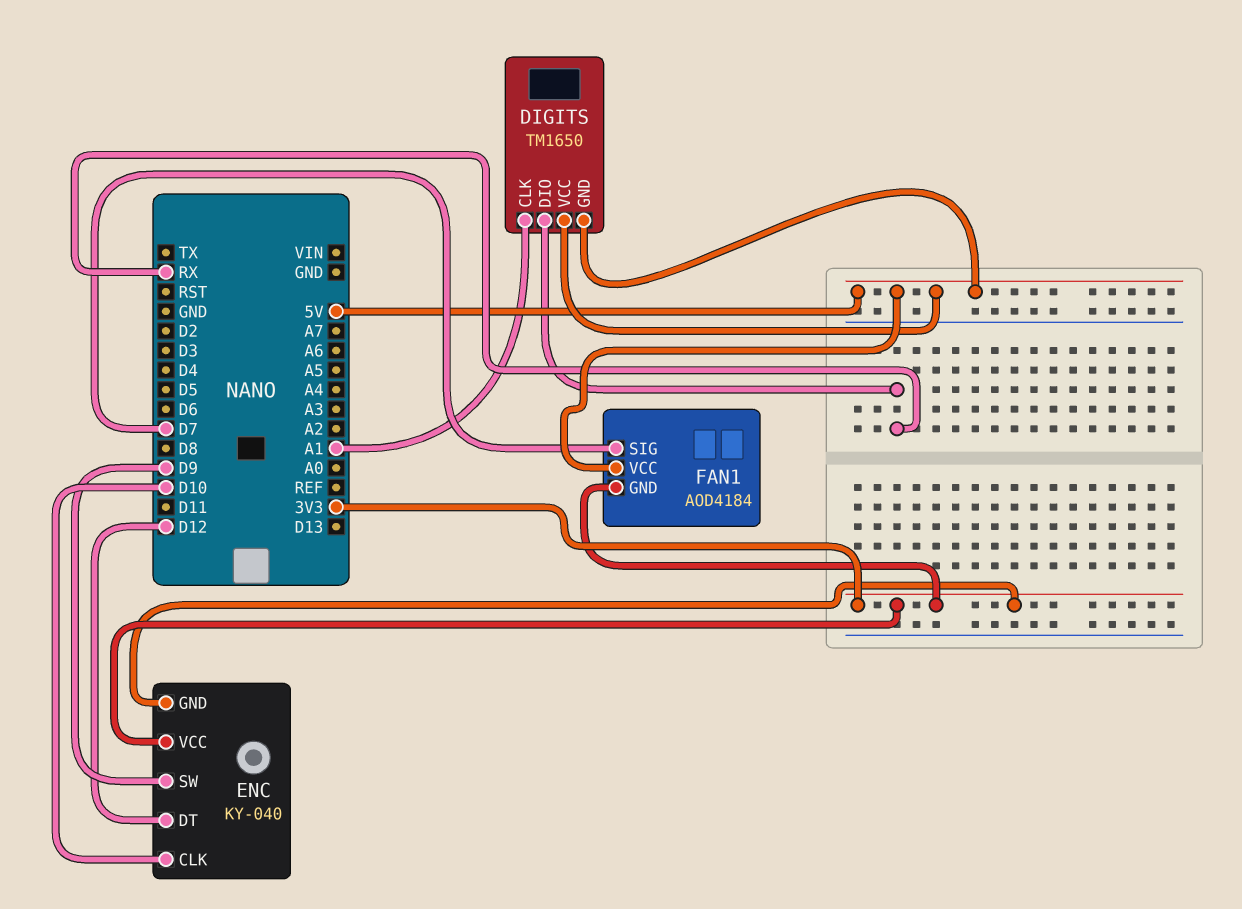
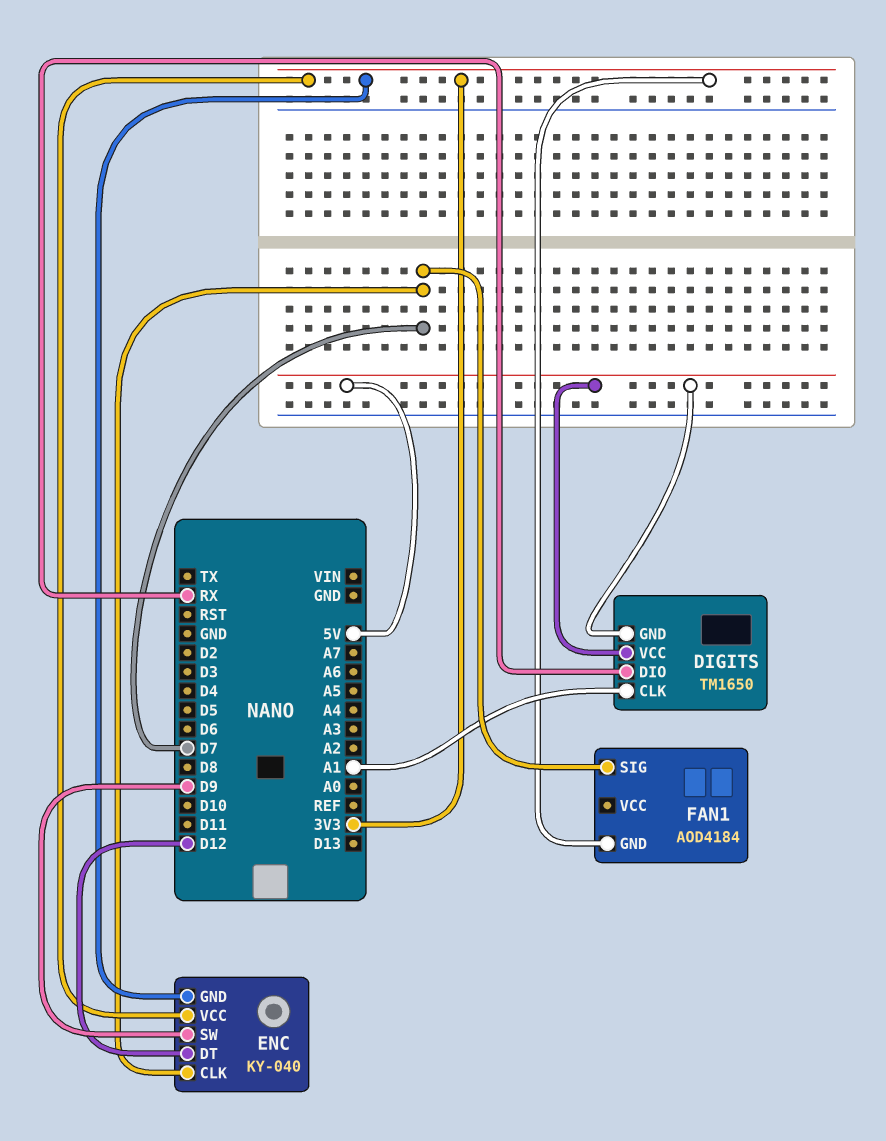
ENC pin CLK: D10 -> D7
FAN1 pin VCC: 5V -> none

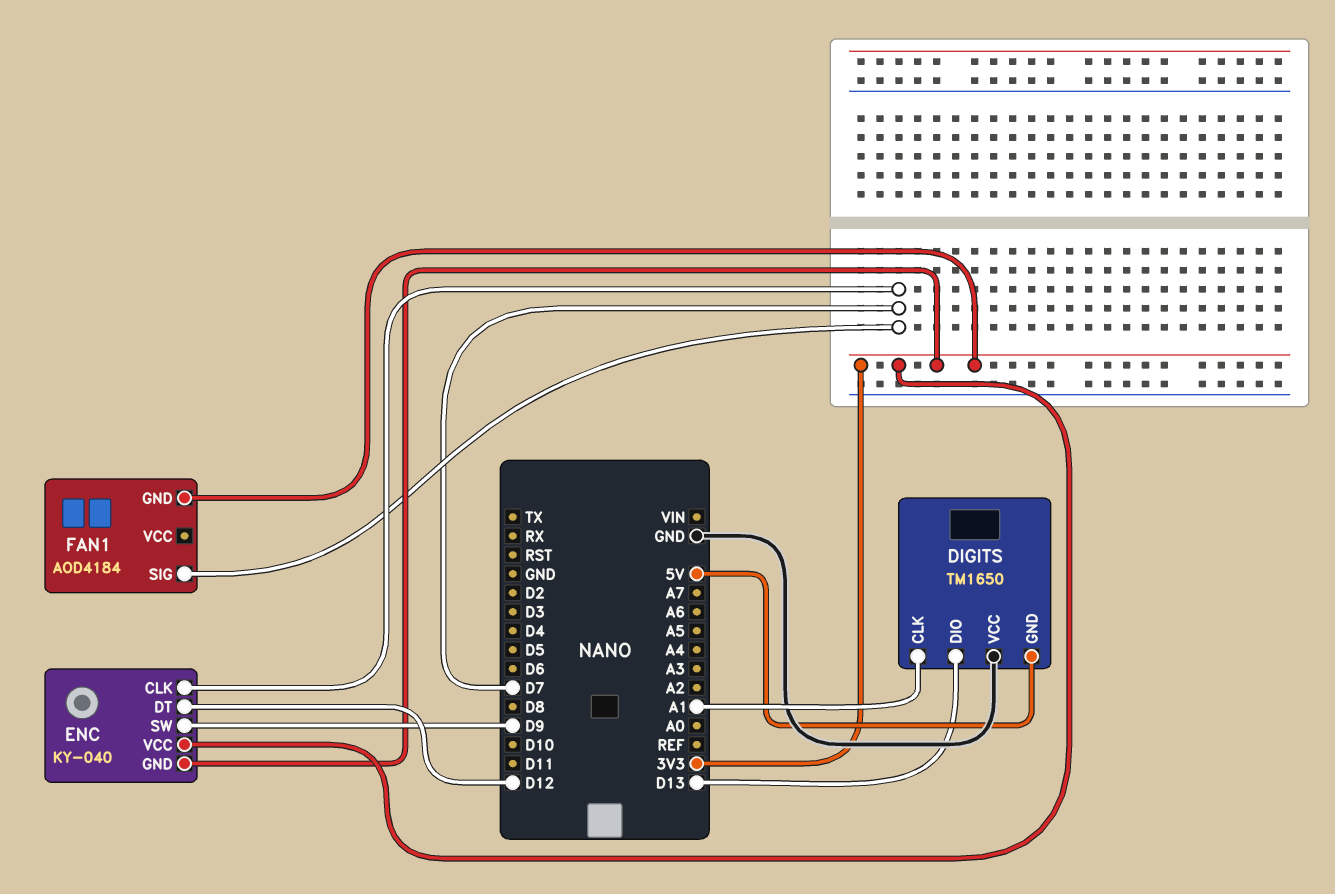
DIGITS pin DIO: RX -> D13
DIGITS pin VCC: 5V -> GND

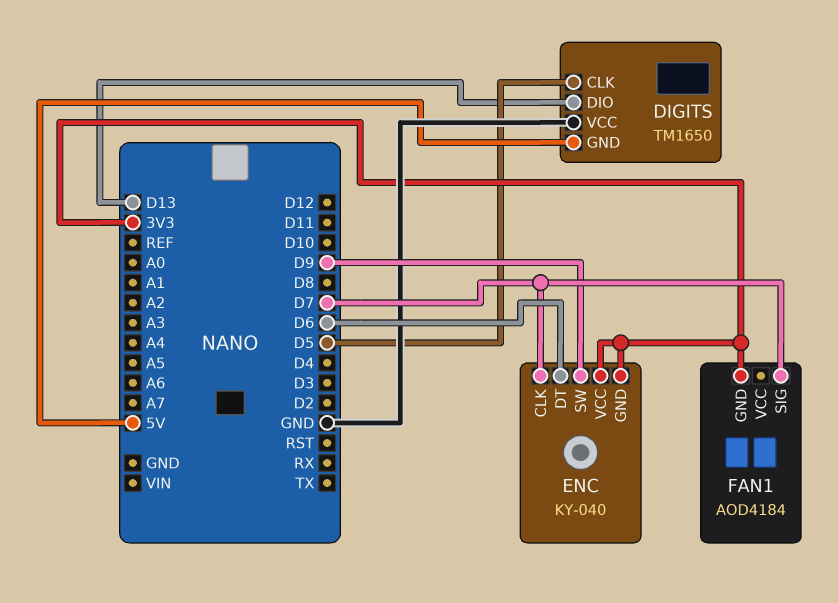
DIGITS pin CLK: A1 -> D5
ENC pin DT: D12 -> D6

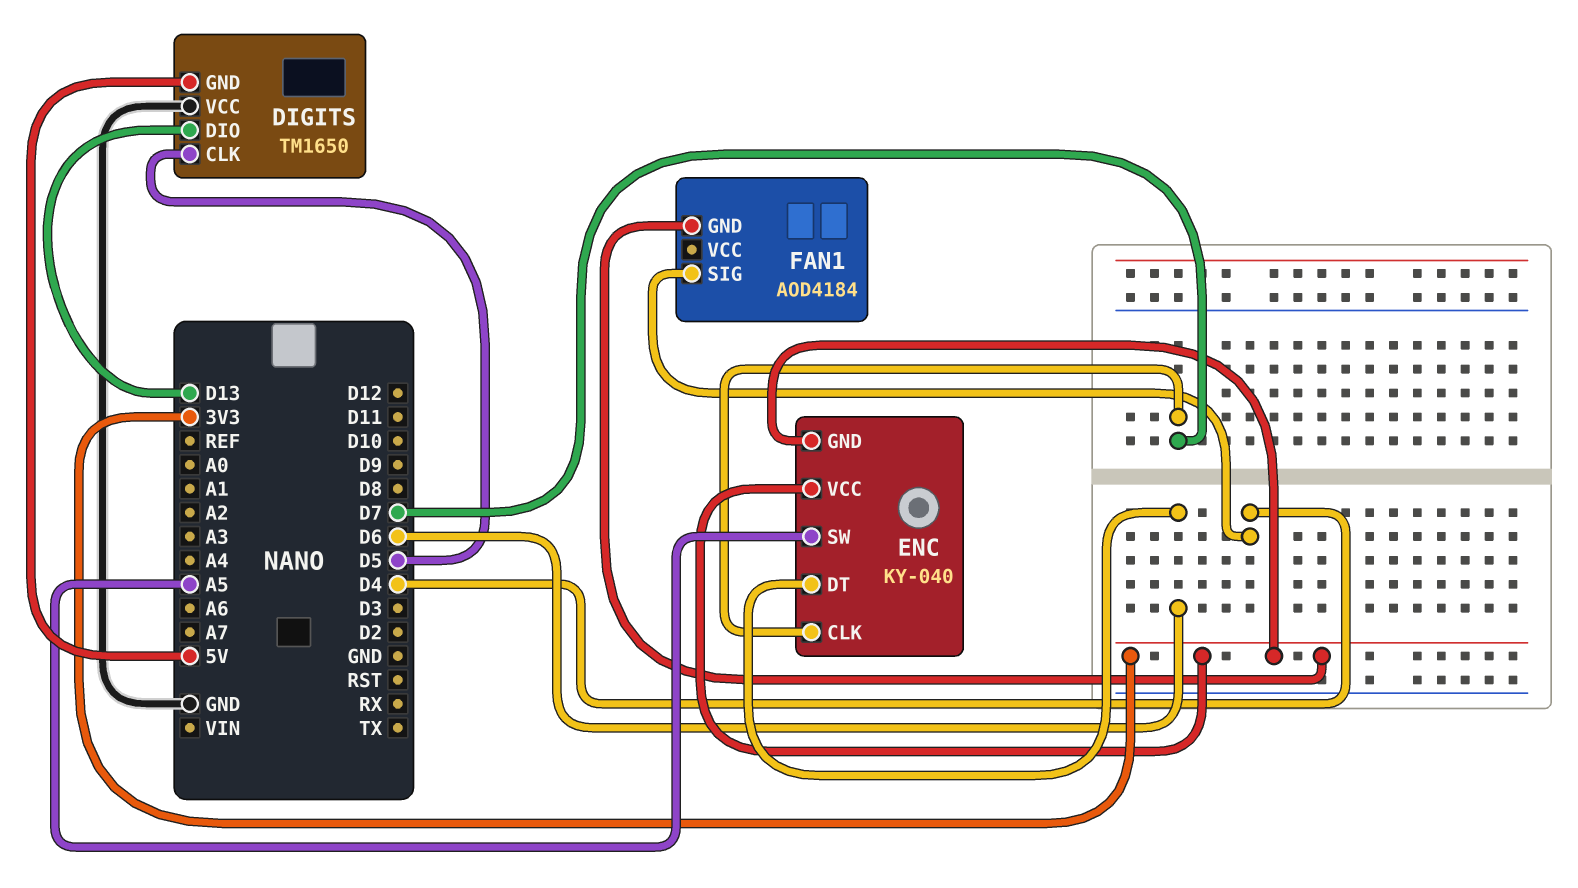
ENC pin SW: D9 -> A5
FAN1 pin SIG: D7 -> D4

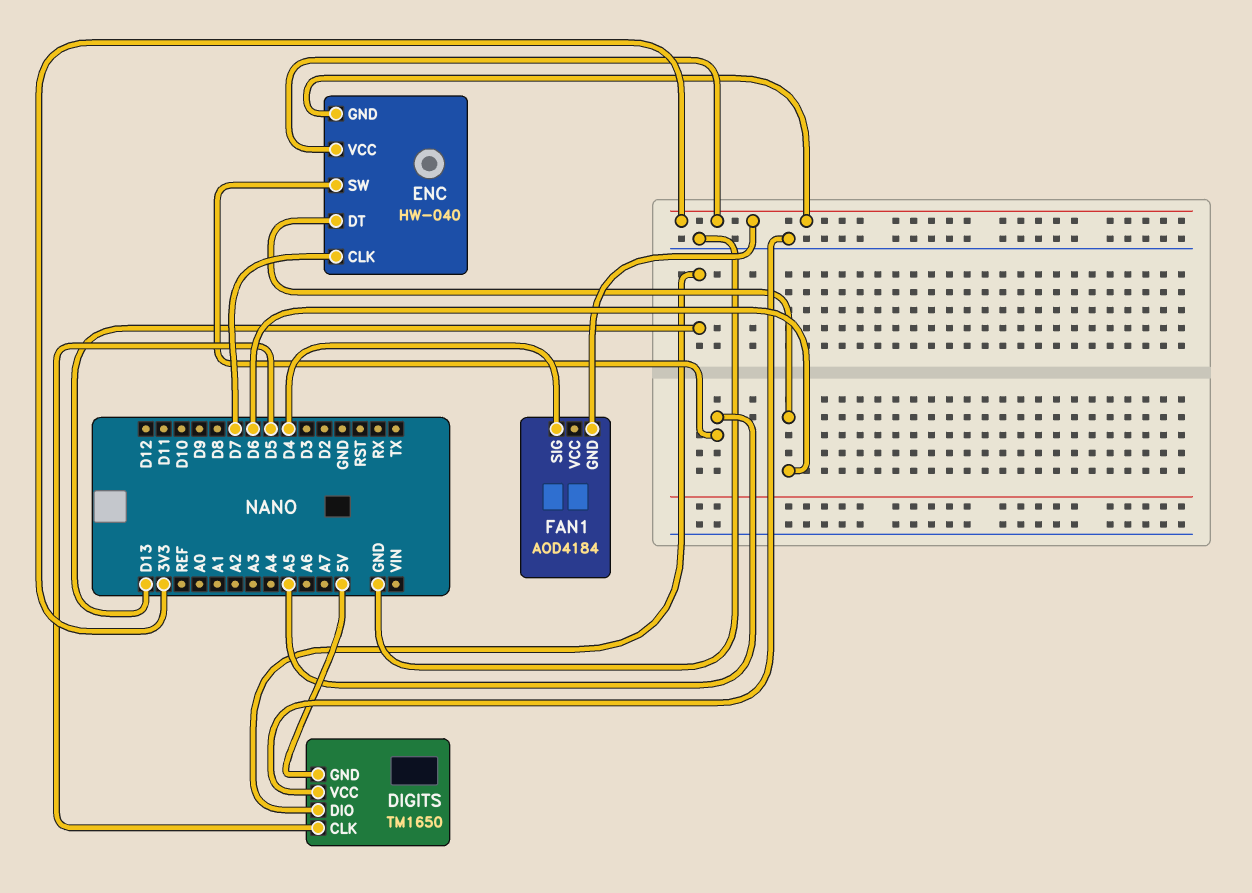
ENC: KY-040 -> HW-040

